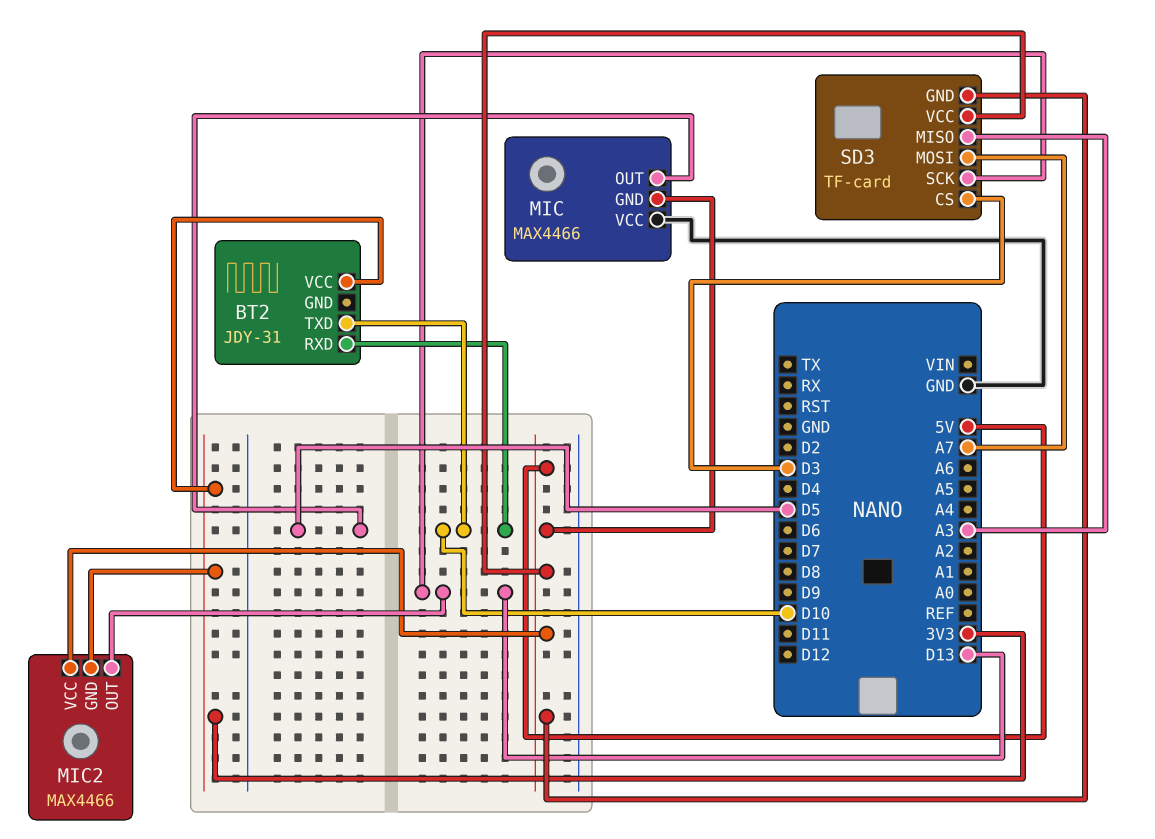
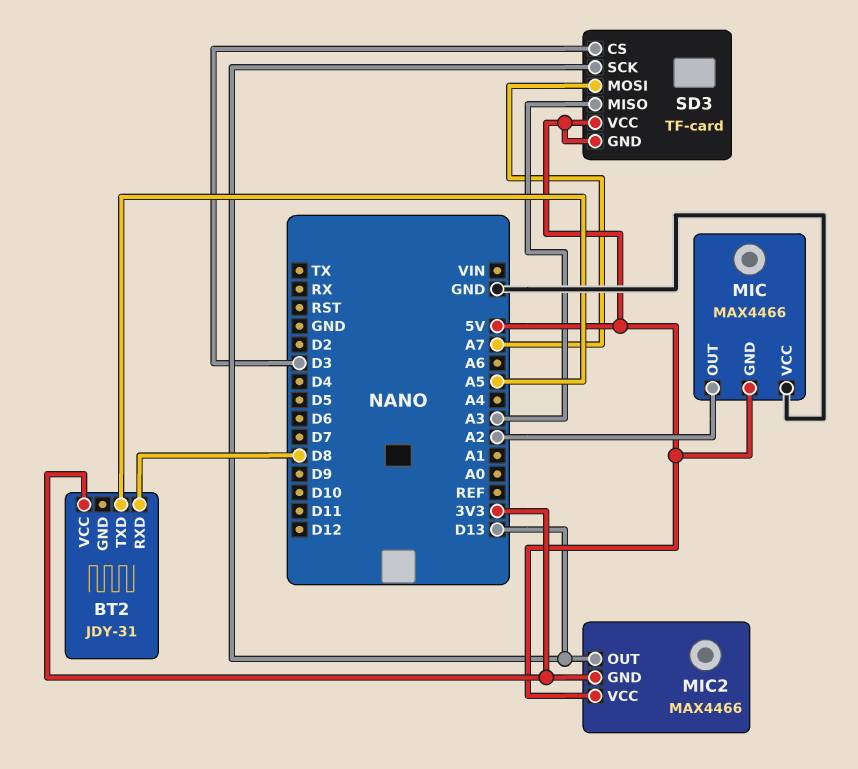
BT2 pin RXD: D10 -> D8
BT2 pin TXD: D10 -> A5
MIC pin OUT: D5 -> A2

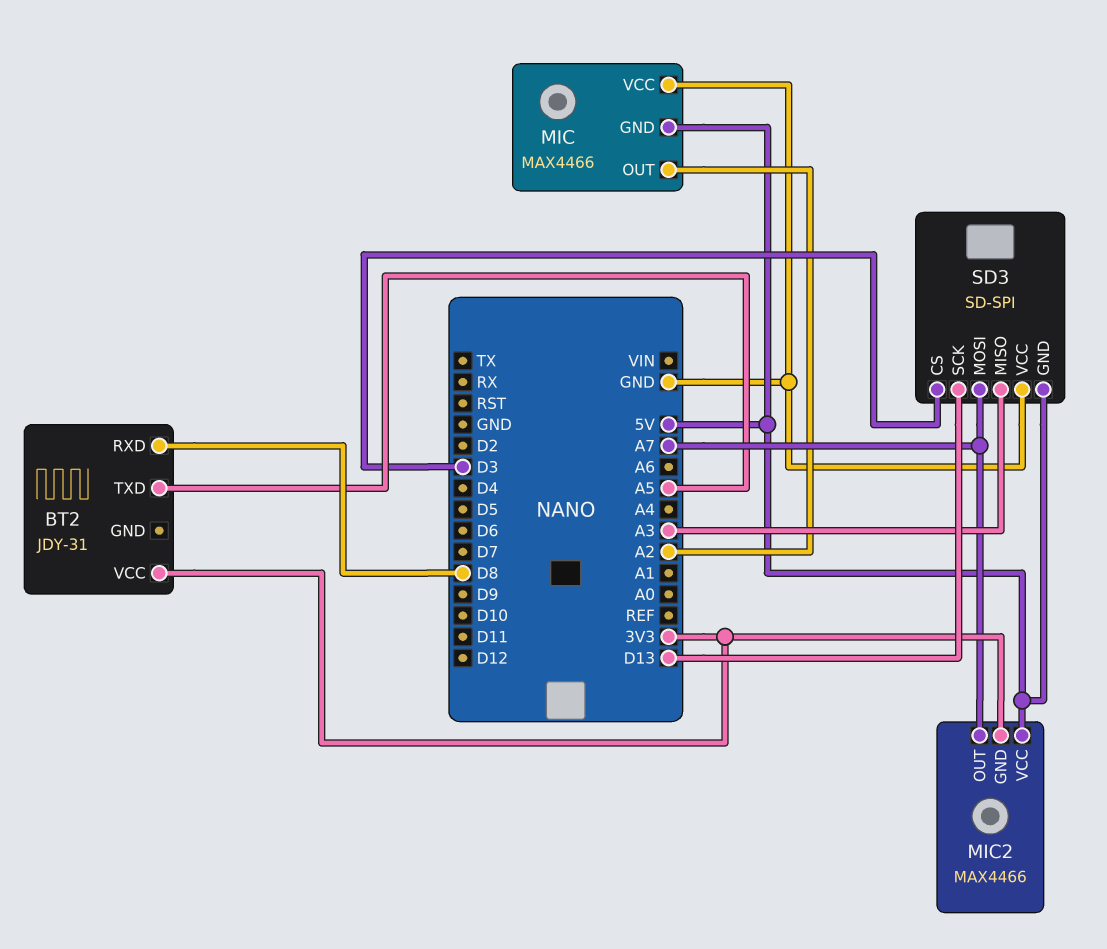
MIC2 pin OUT: D13 -> A7
SD3: TF-card -> SD-SPI
SD3 pin VCC: 5V -> GND

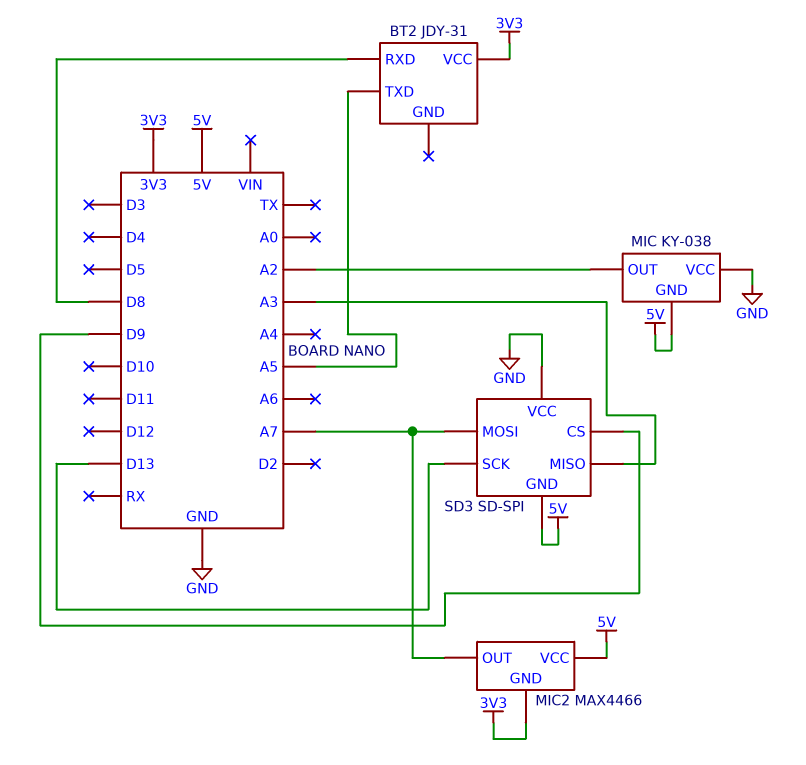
MIC: MAX4466 -> KY-038
SD3 pin CS: D3 -> D9

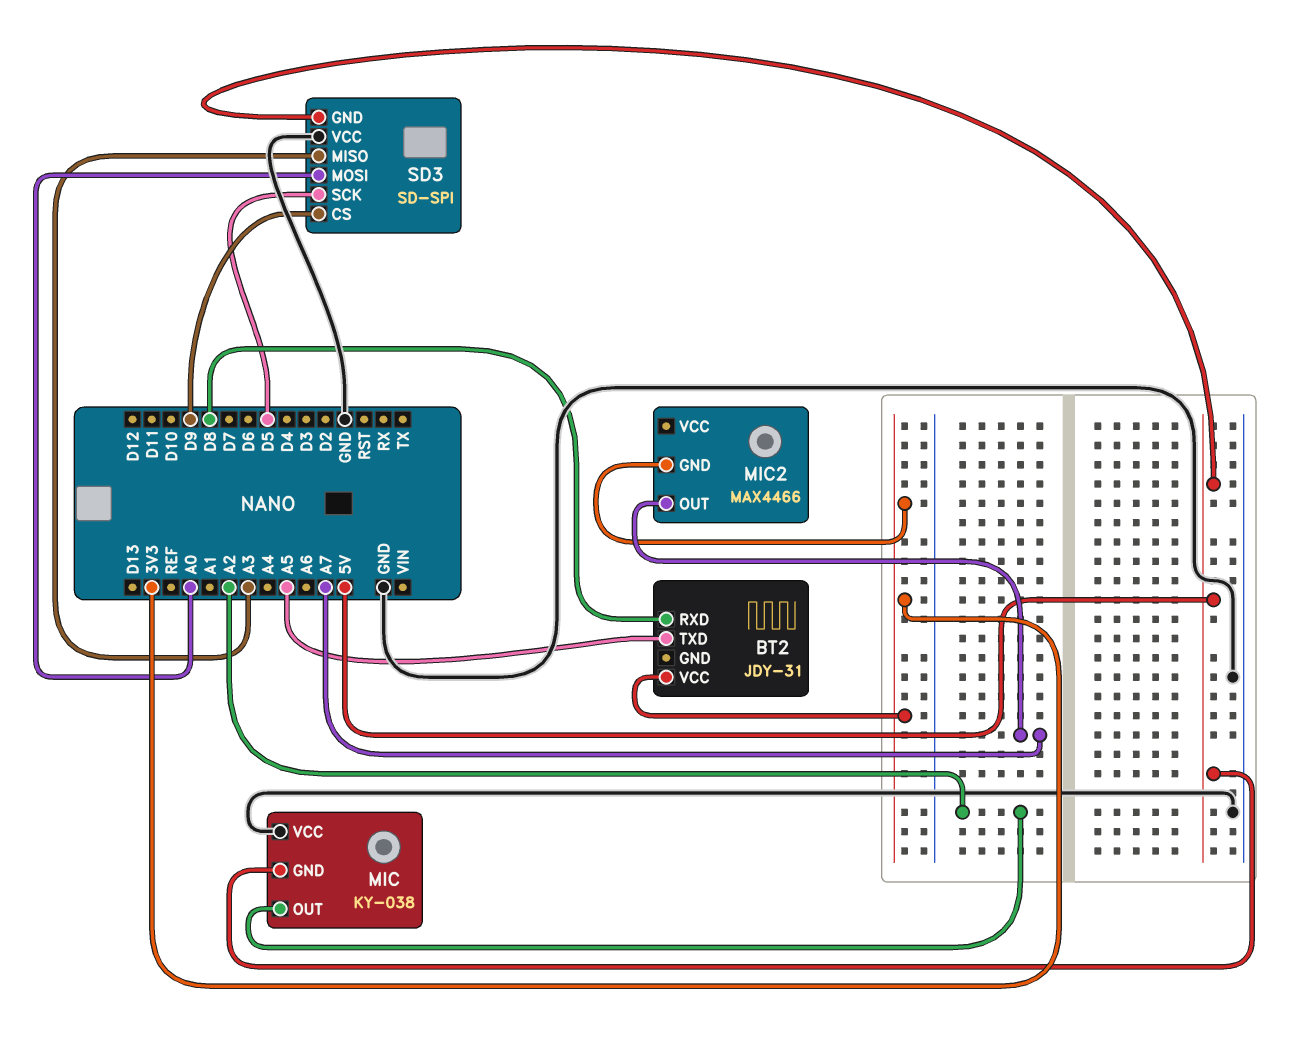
MIC2 pin VCC: 5V -> none
SD3 pin MOSI: A7 -> A0
SD3 pin SCK: D13 -> D5

